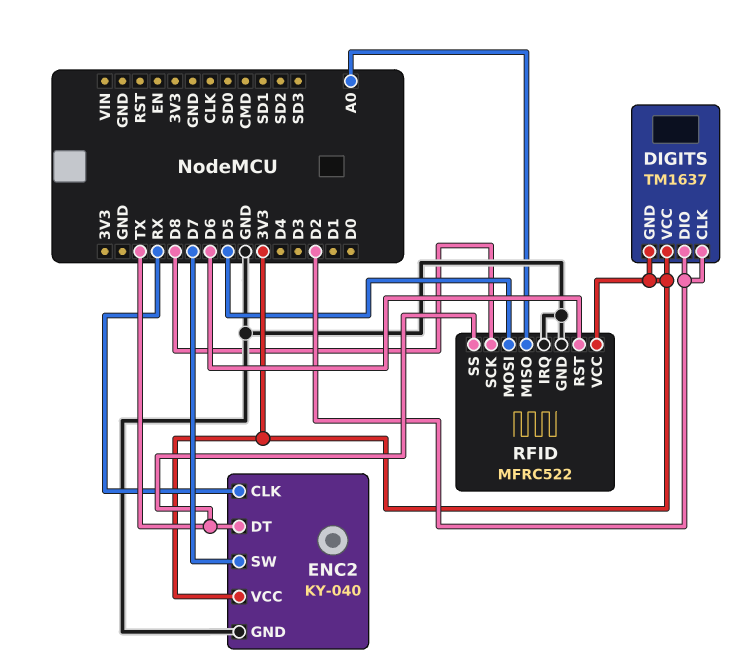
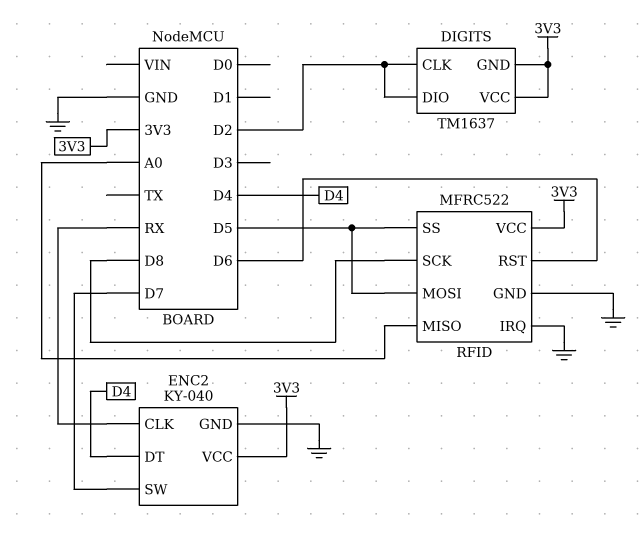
ENC2 pin DT: TX -> D4
RFID pin SS: TX -> D5

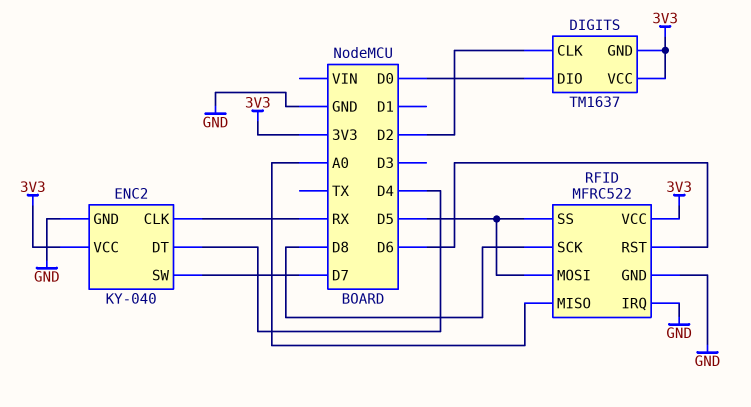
DIGITS pin DIO: D2 -> D0

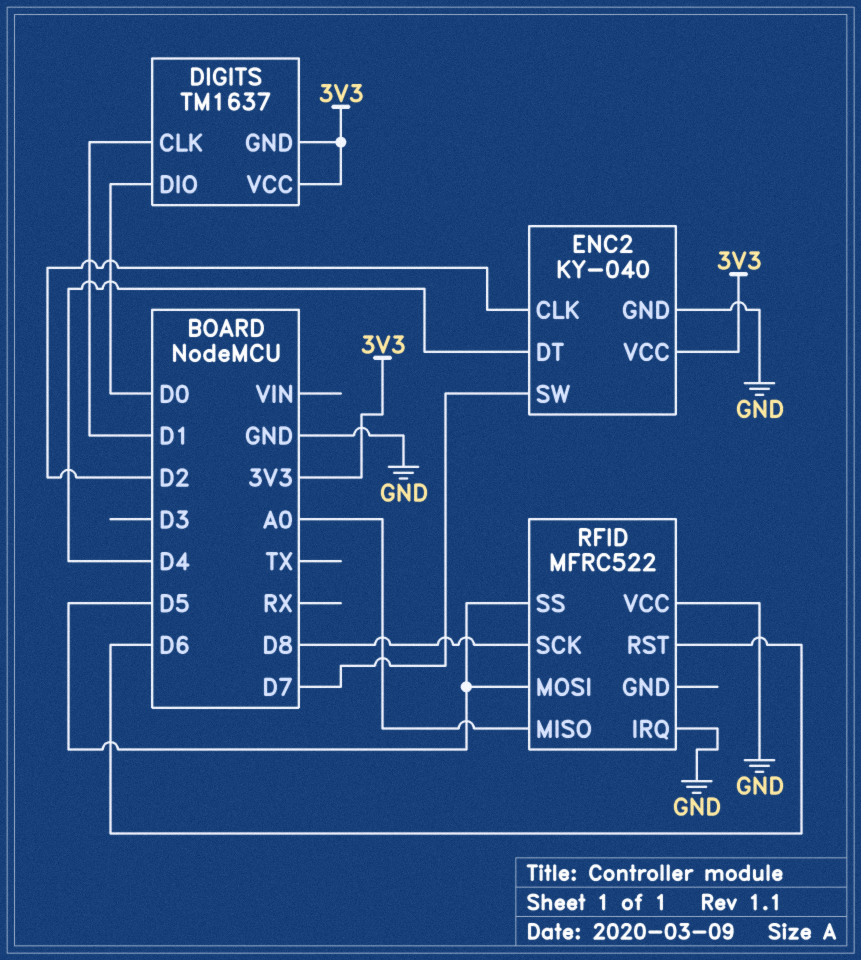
DIGITS pin CLK: D2 -> D1
ENC2 pin CLK: RX -> D2
RFID pin GND: GND -> none
RFID pin VCC: 3V3 -> GND

